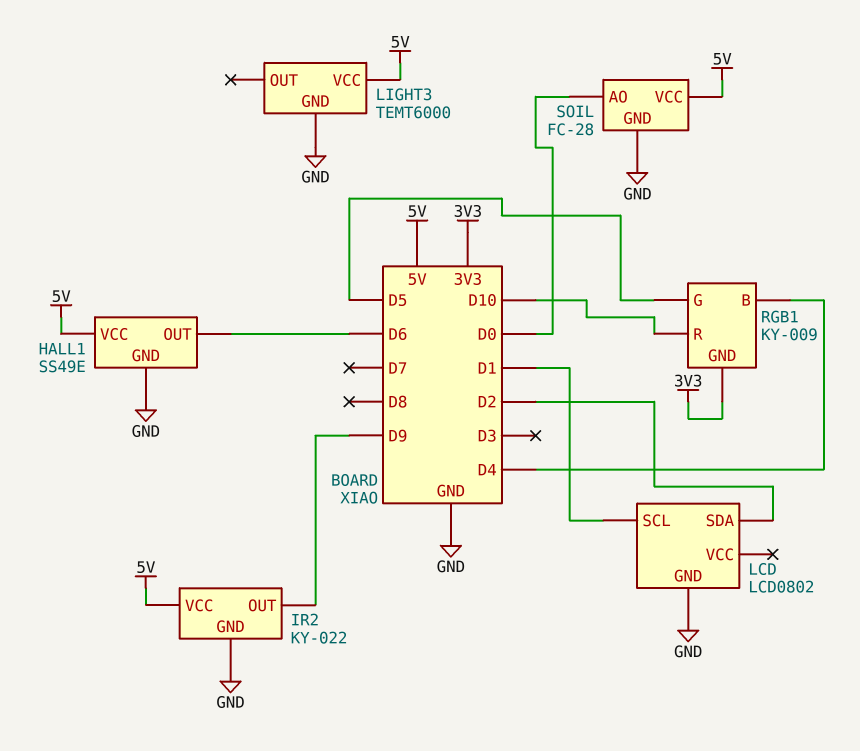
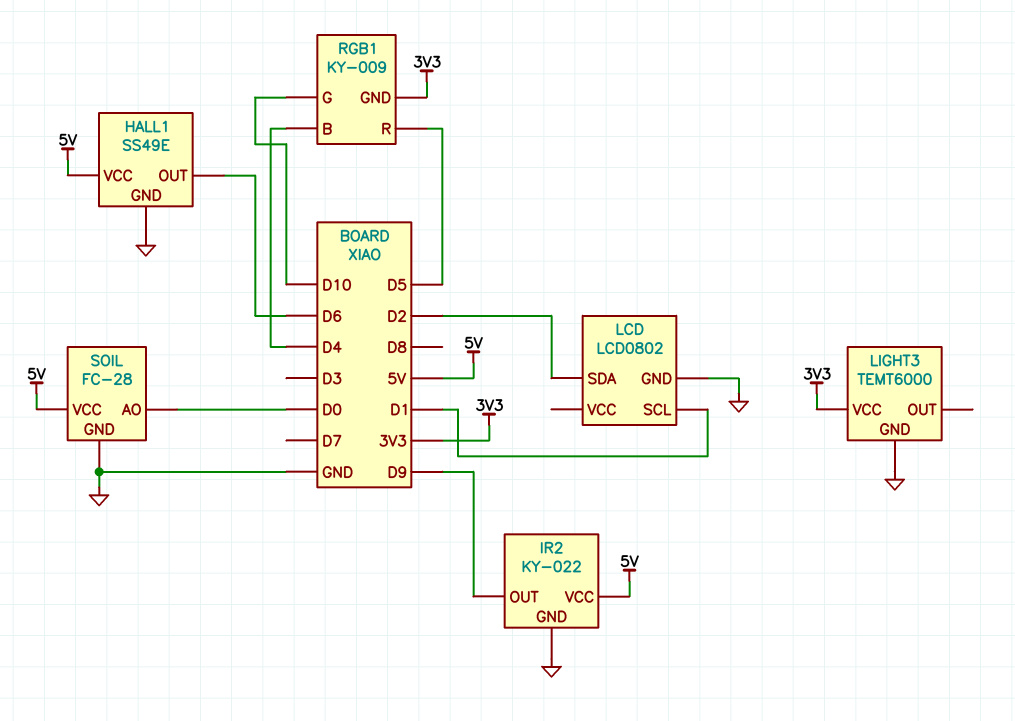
LIGHT3 pin VCC: 5V -> 3V3
RGB1 pin G: D5 -> D10
RGB1 pin R: D10 -> D5

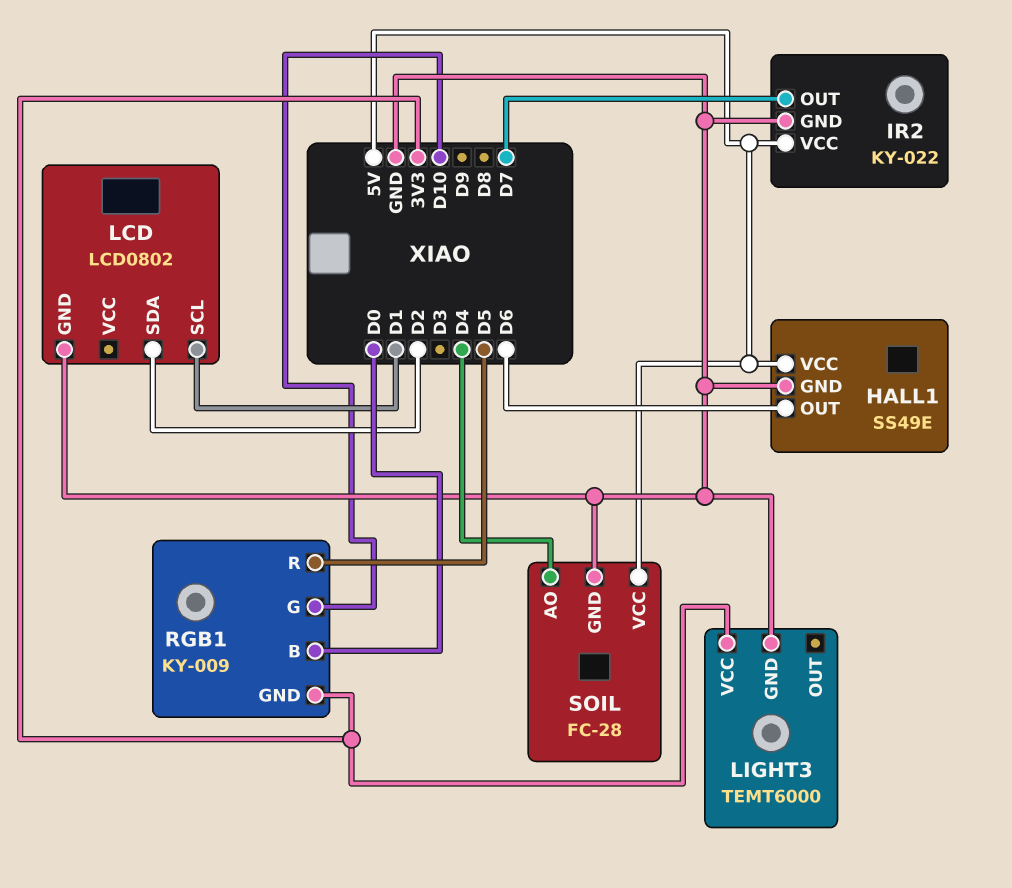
IR2 pin OUT: D9 -> D7
RGB1 pin B: D4 -> D0
SOIL pin AO: D0 -> D4

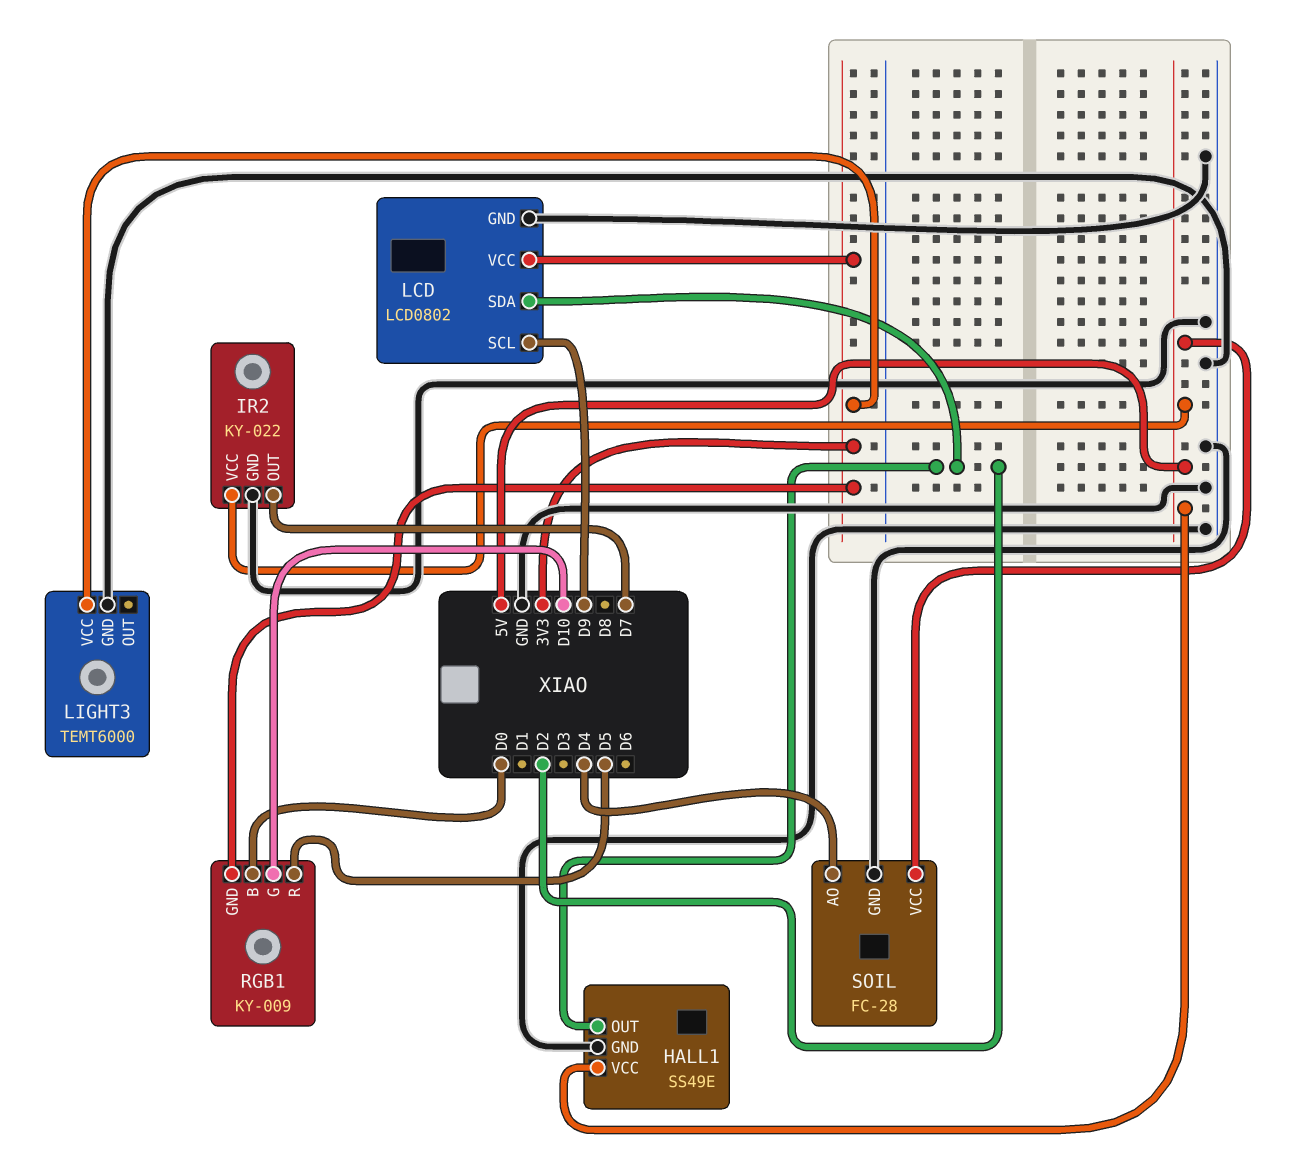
HALL1 pin OUT: D6 -> D2
LCD pin SCL: D1 -> D9
LCD pin VCC: none -> 3V3

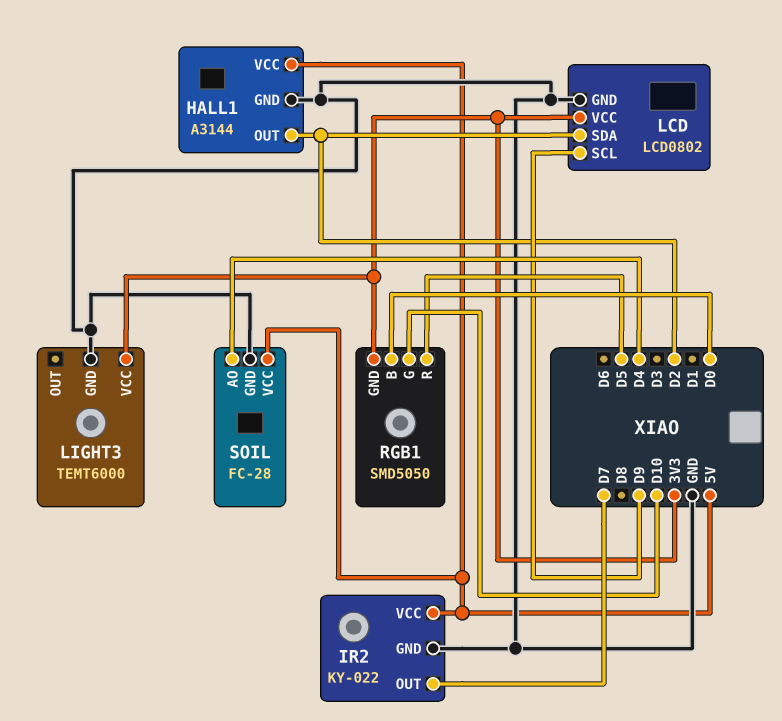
HALL1: SS49E -> A3144
RGB1: KY-009 -> SMD5050

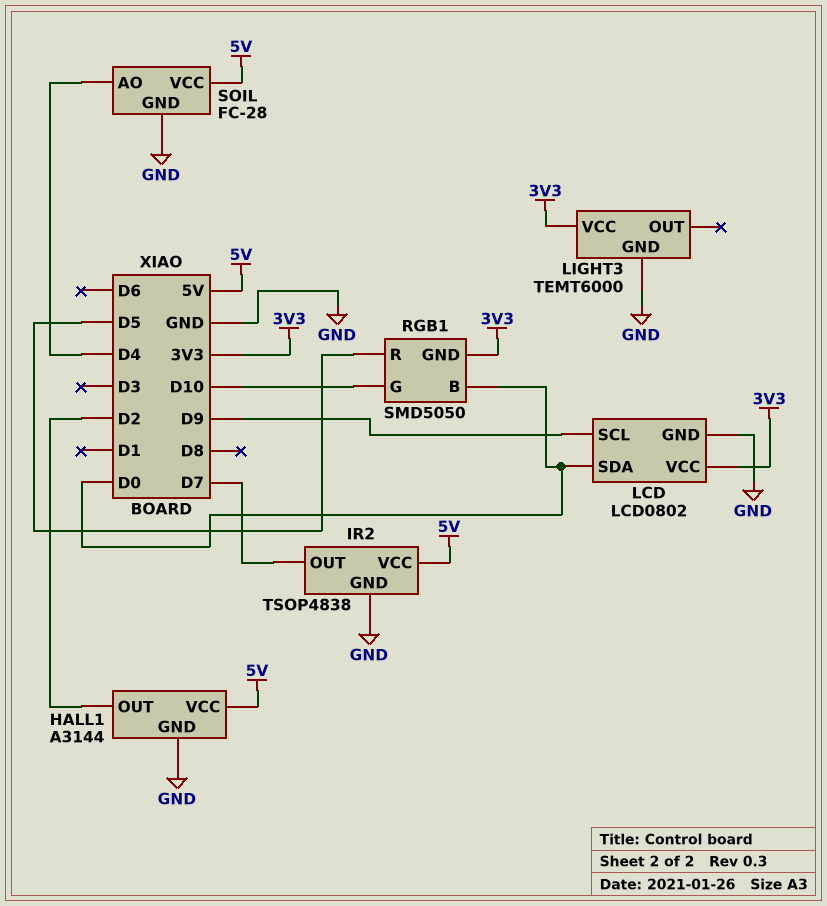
IR2: KY-022 -> TSOP4838
LCD pin SDA: D2 -> D0

